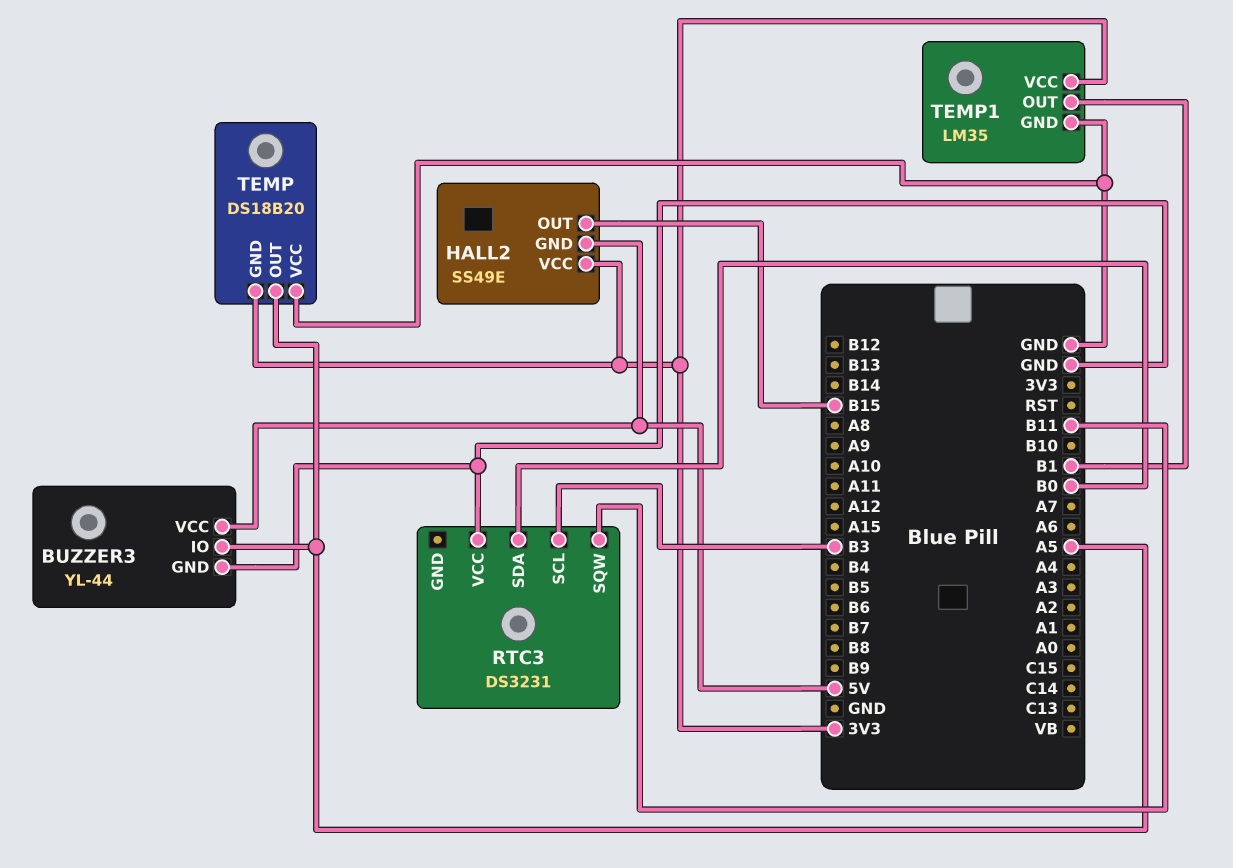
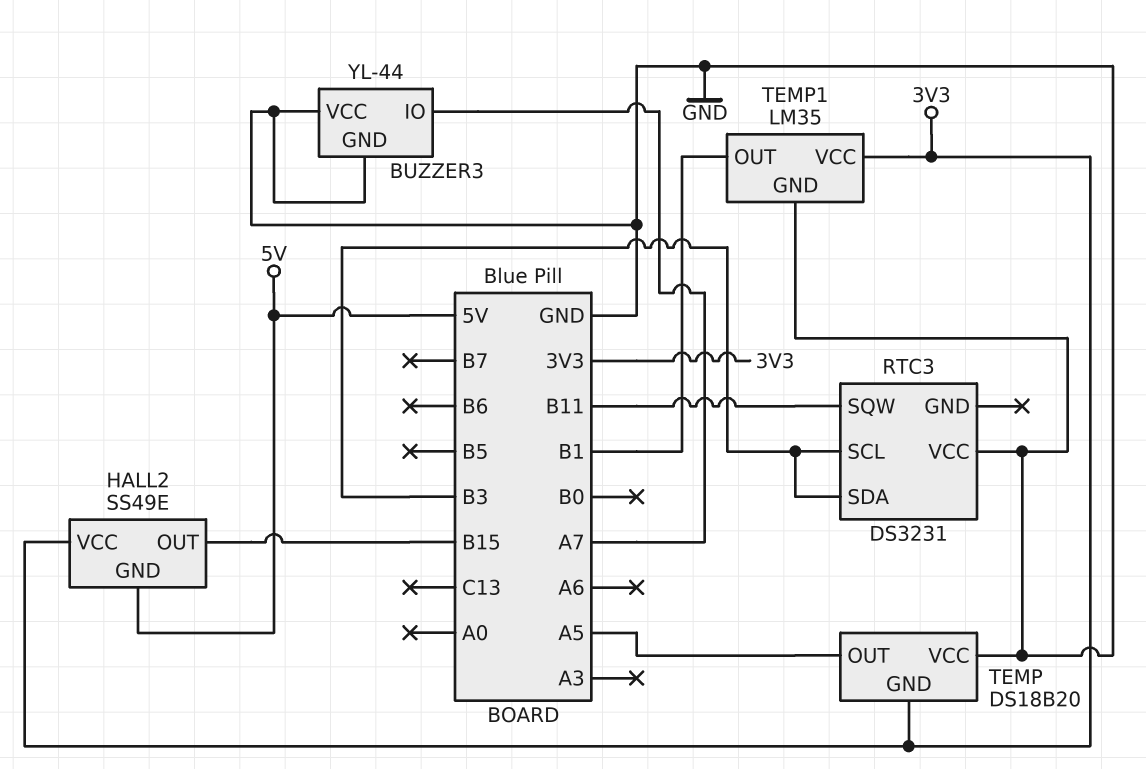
BUZZER3 pin IO: A5 -> A7
BUZZER3 pin VCC: 5V -> GND
RTC3 pin SDA: B0 -> B3

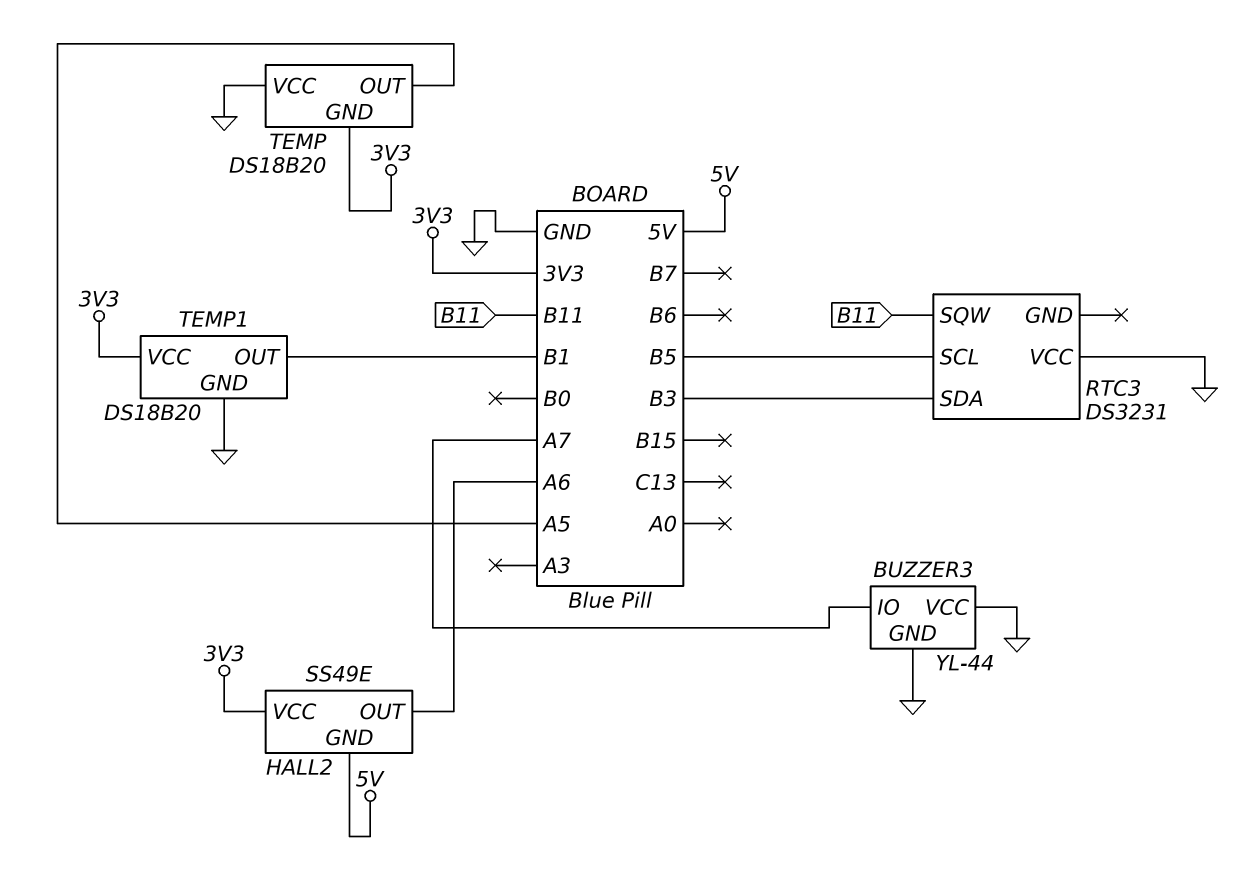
HALL2 pin OUT: B15 -> A6
RTC3 pin SCL: B3 -> B5
TEMP1: LM35 -> DS18B20

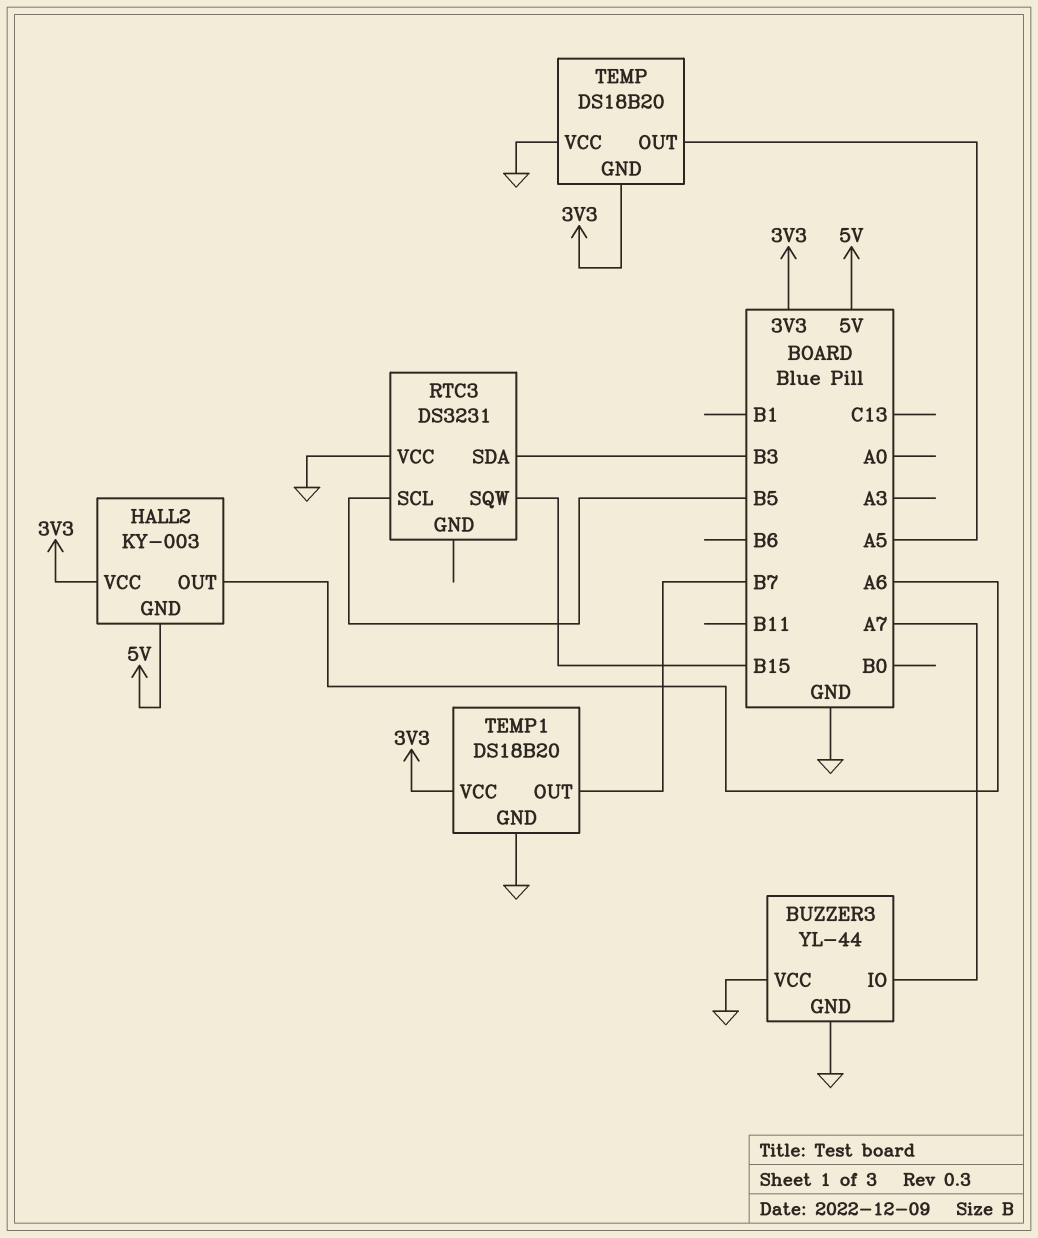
HALL2: SS49E -> KY-003
RTC3 pin SQW: B11 -> B15
TEMP1 pin OUT: B1 -> B7

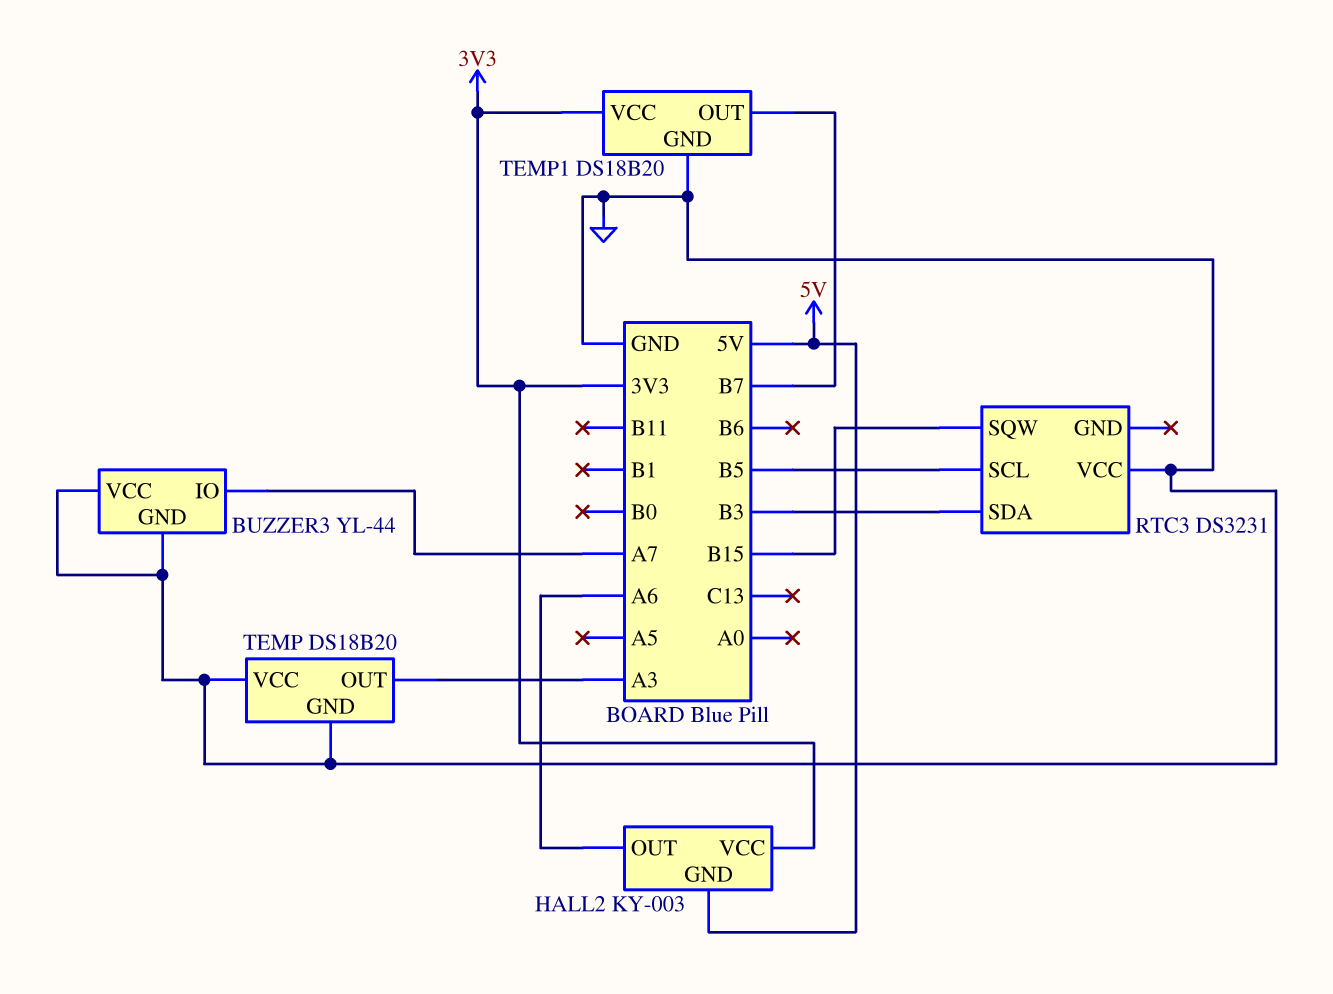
TEMP pin GND: 3V3 -> GND
TEMP pin OUT: A5 -> A3

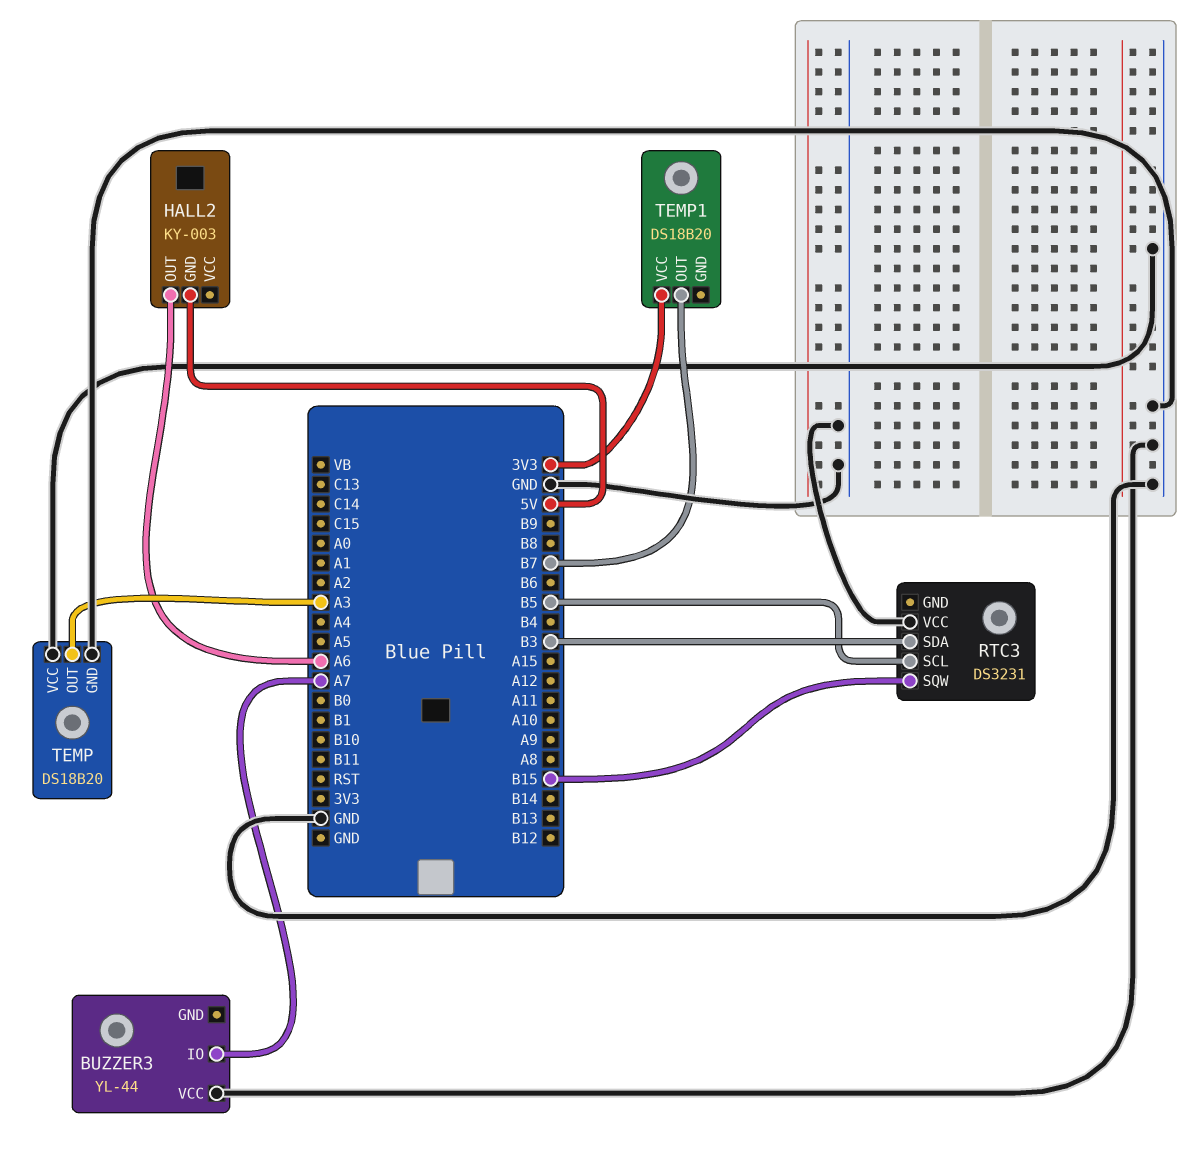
BUZZER3 pin GND: GND -> none
HALL2 pin VCC: 3V3 -> none
TEMP1 pin GND: GND -> none

